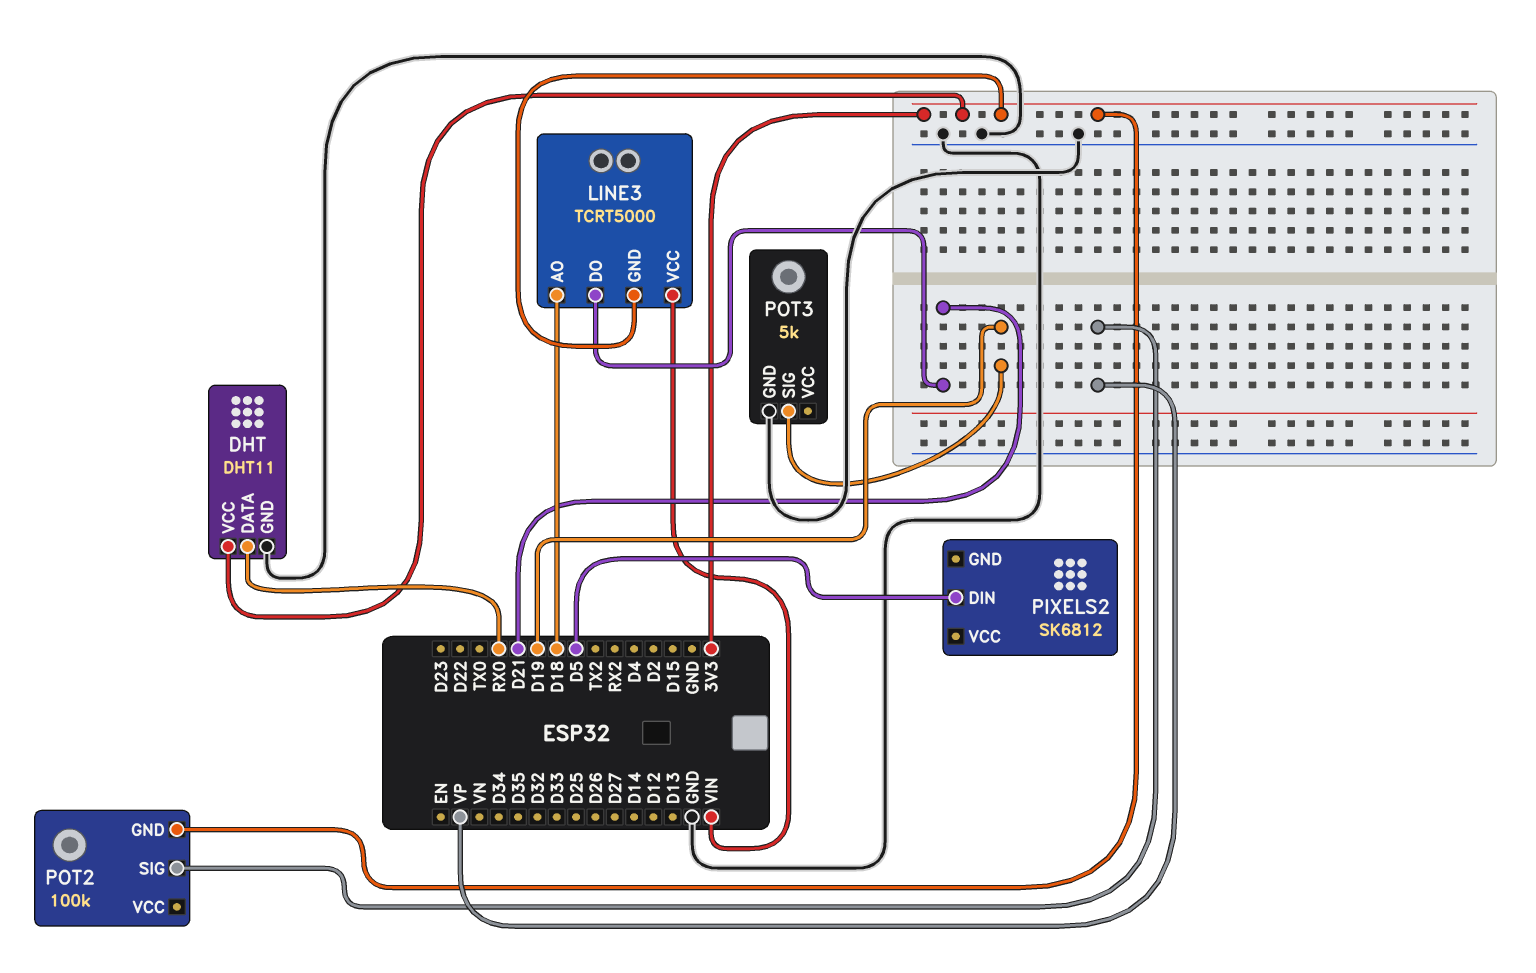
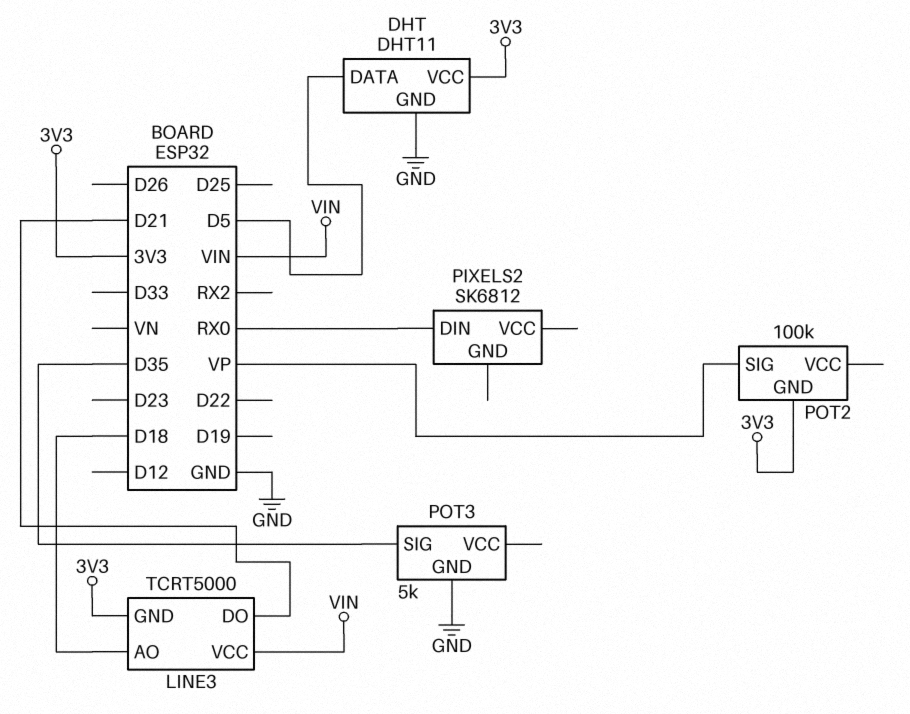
DHT pin DATA: RX0 -> D5
PIXELS2 pin DIN: D5 -> RX0
POT3 pin SIG: D19 -> D35

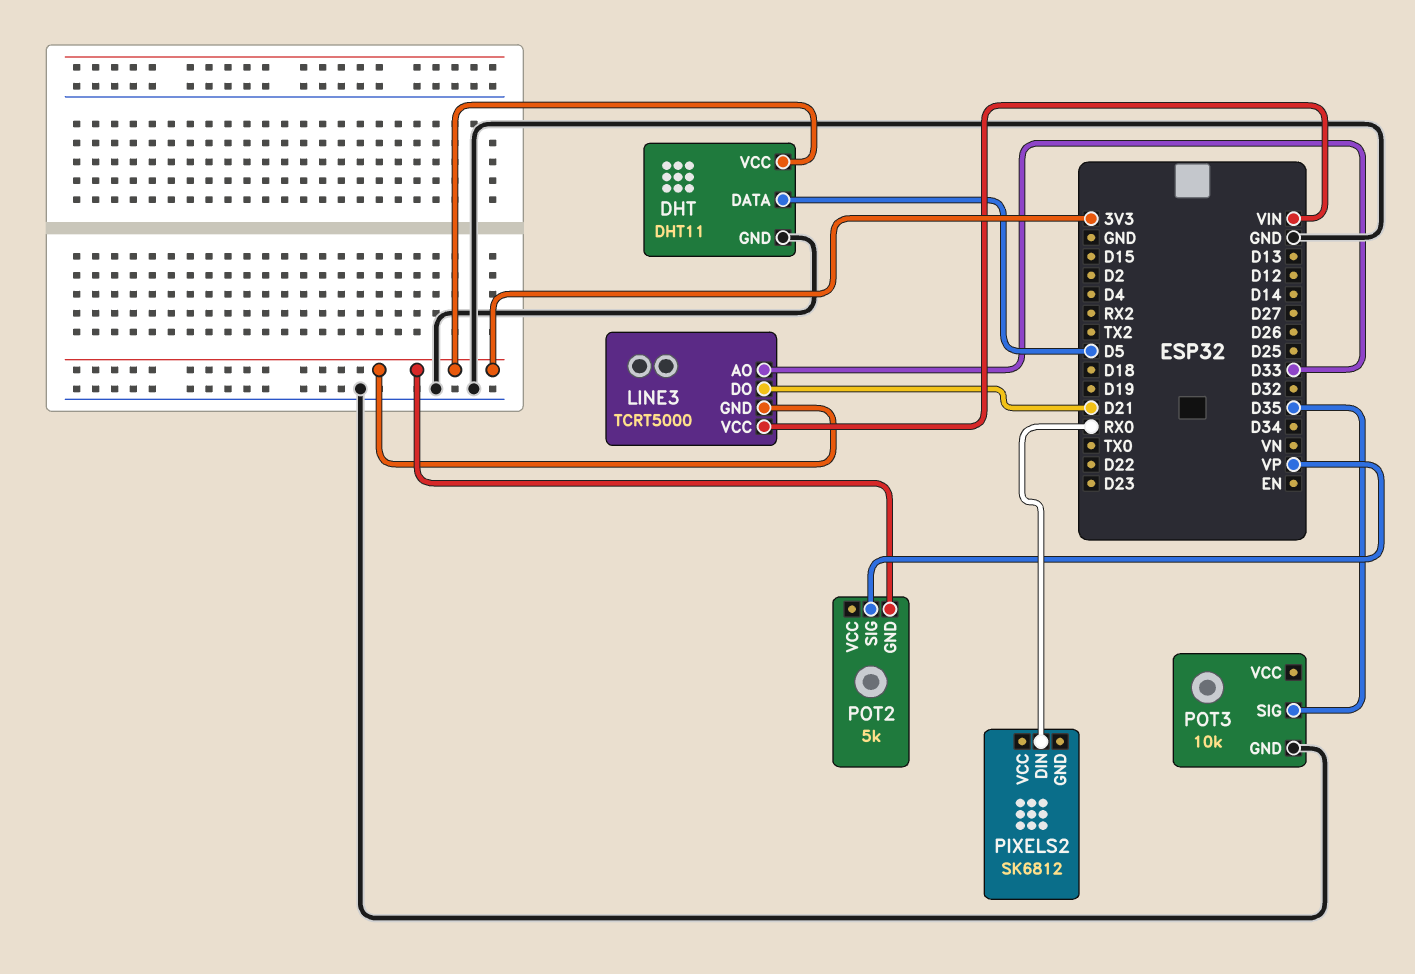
LINE3 pin AO: D18 -> D33
POT2: 100k -> 5k
POT3: 5k -> 10k

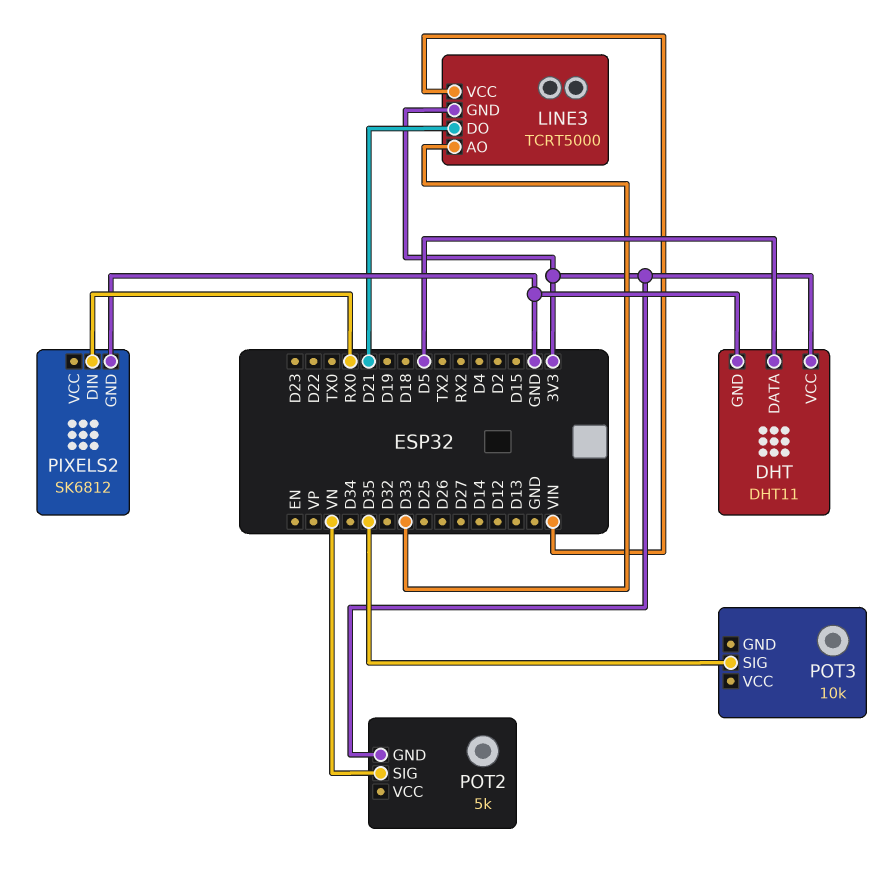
PIXELS2 pin GND: none -> GND
POT2 pin SIG: VP -> VN
POT3 pin GND: GND -> none

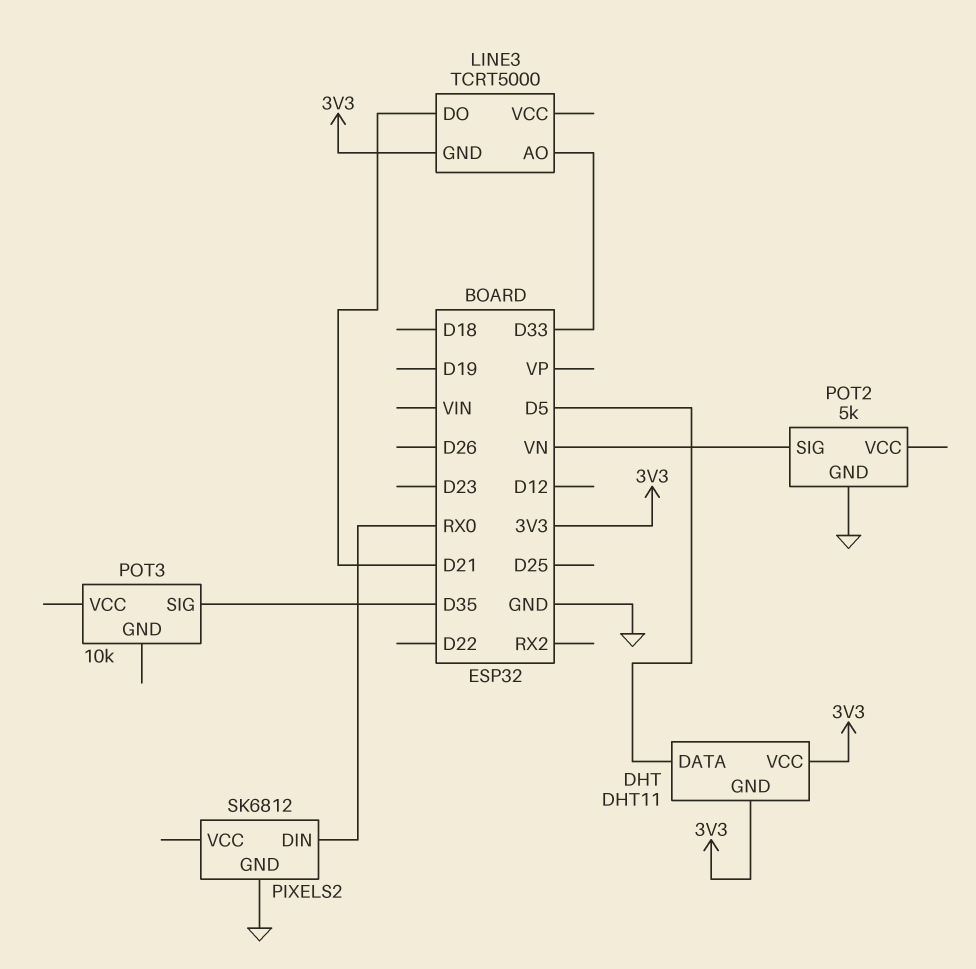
DHT pin GND: GND -> 3V3
LINE3 pin VCC: VIN -> none
POT2 pin GND: 3V3 -> GND

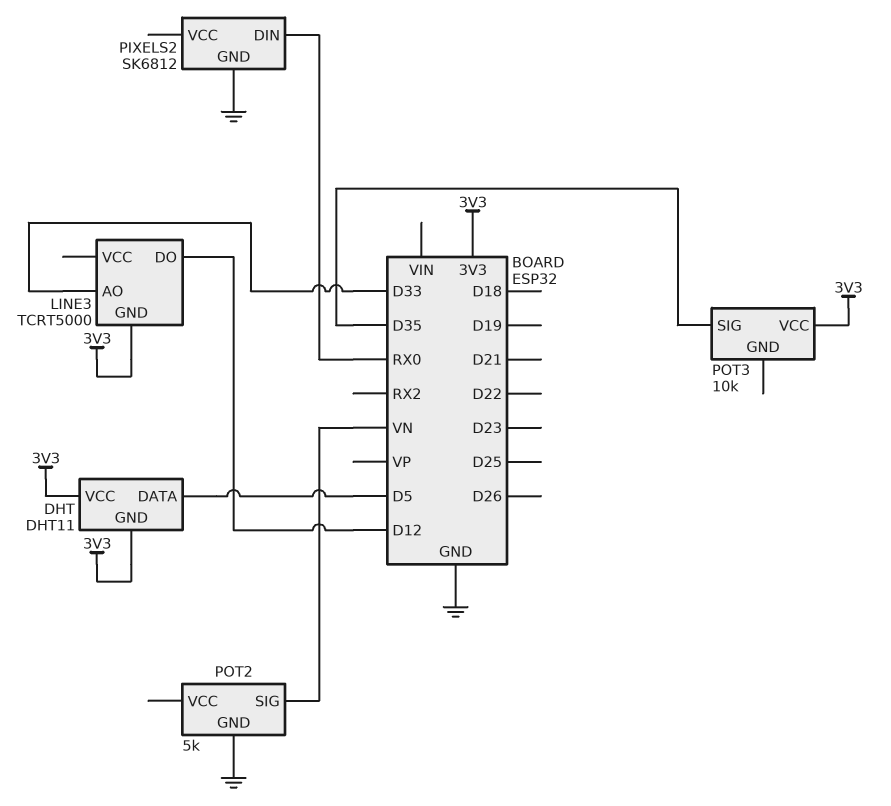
LINE3 pin DO: D21 -> D12
POT3 pin VCC: none -> 3V3

